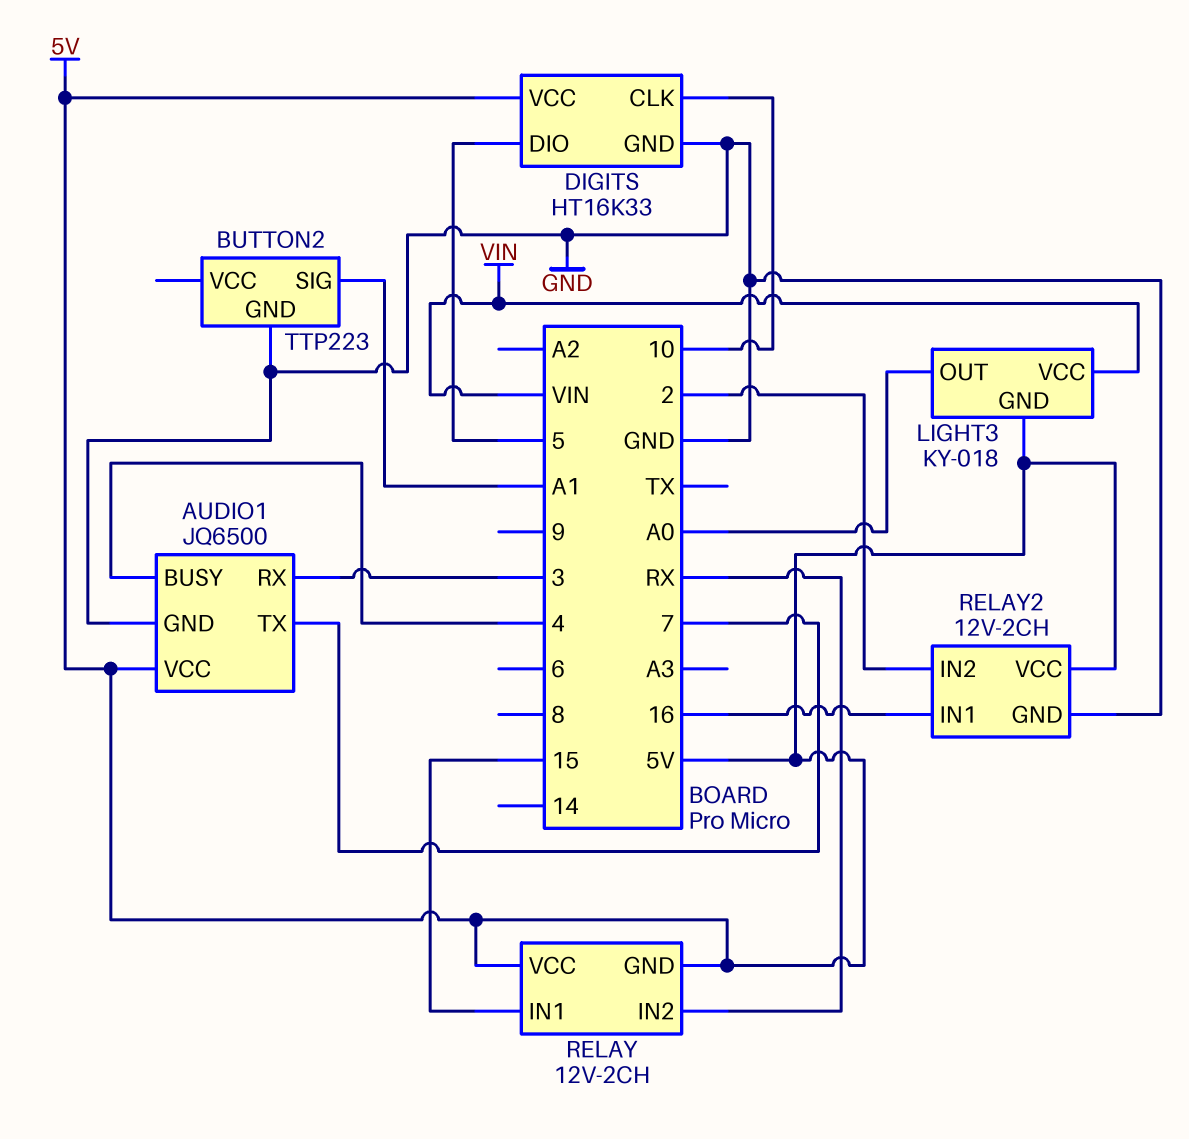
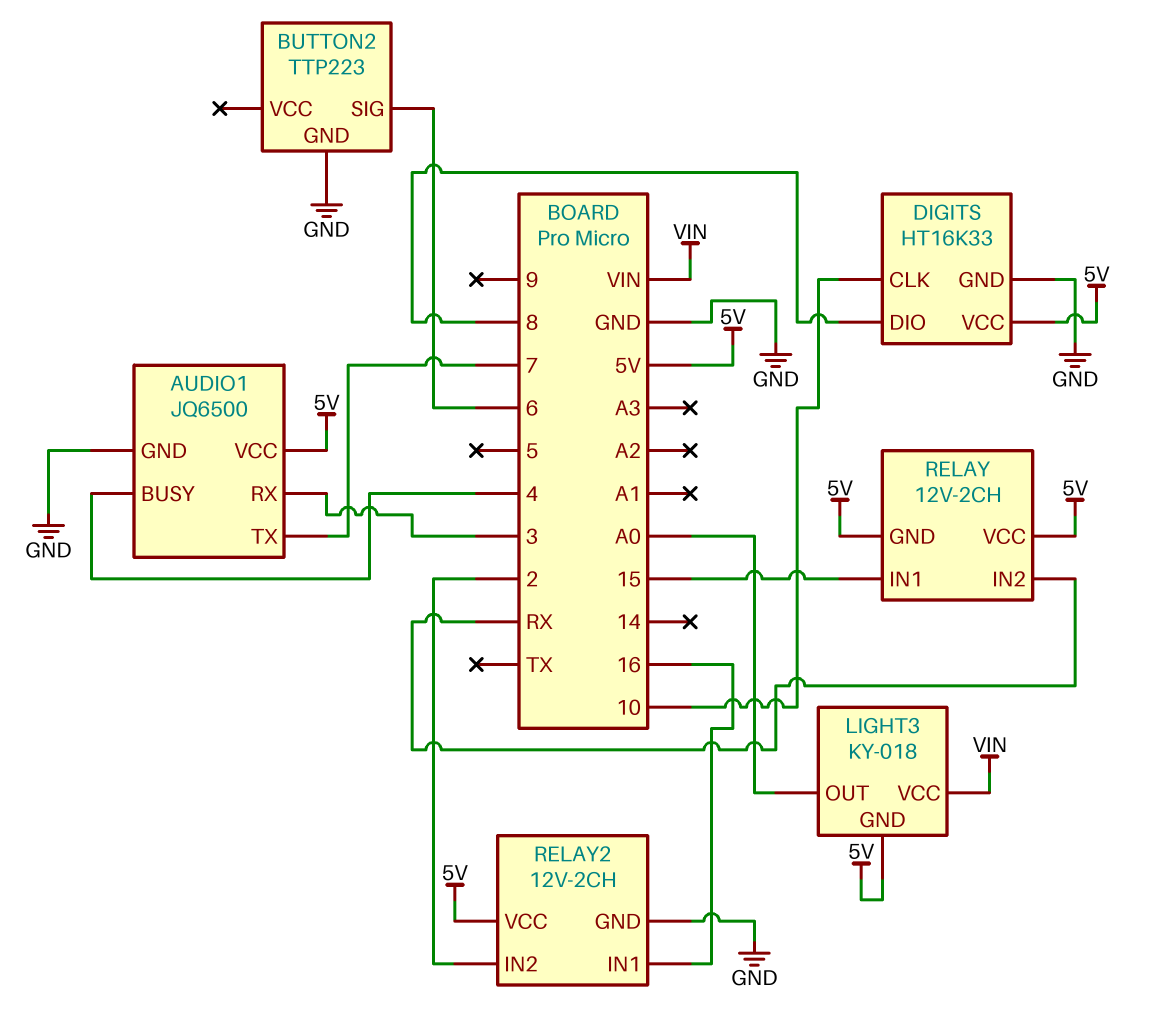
BUTTON2 pin SIG: A1 -> 6
DIGITS pin DIO: 5 -> 8

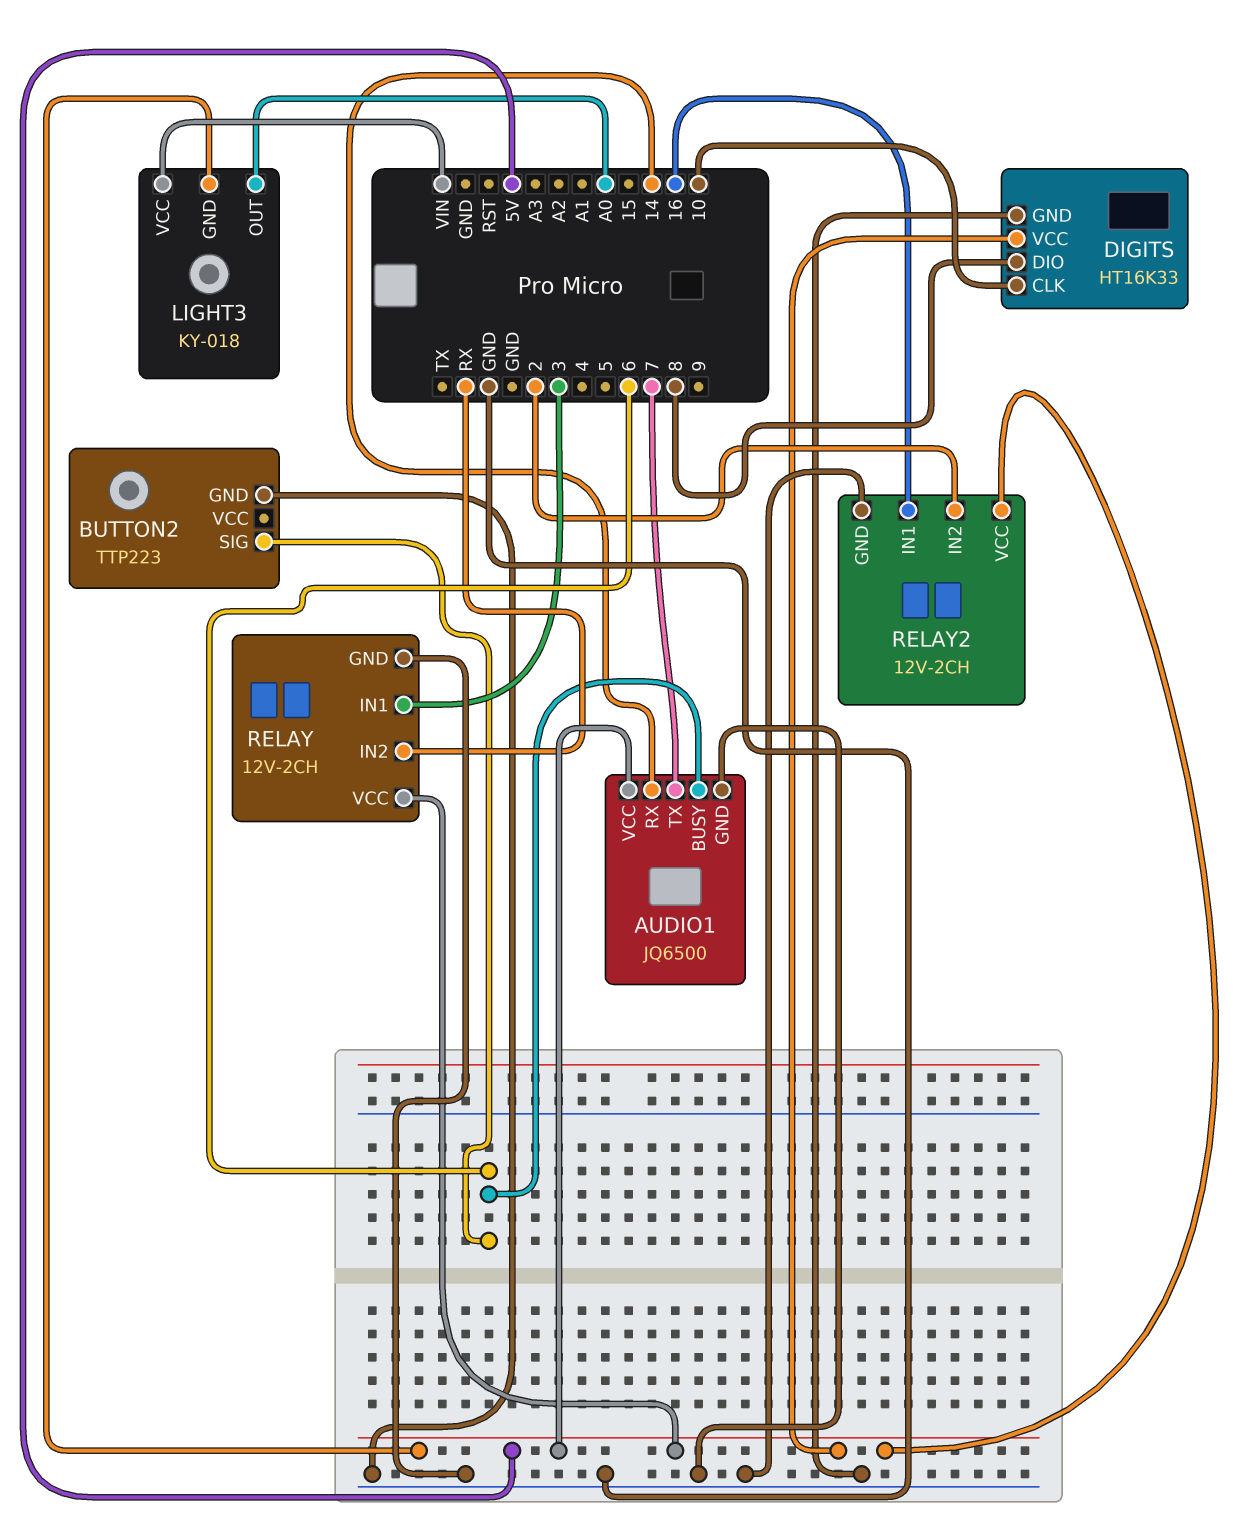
AUDIO1 pin BUSY: 4 -> 6
AUDIO1 pin RX: 3 -> 14
RELAY pin GND: 5V -> GND
RELAY pin IN1: 15 -> 3

